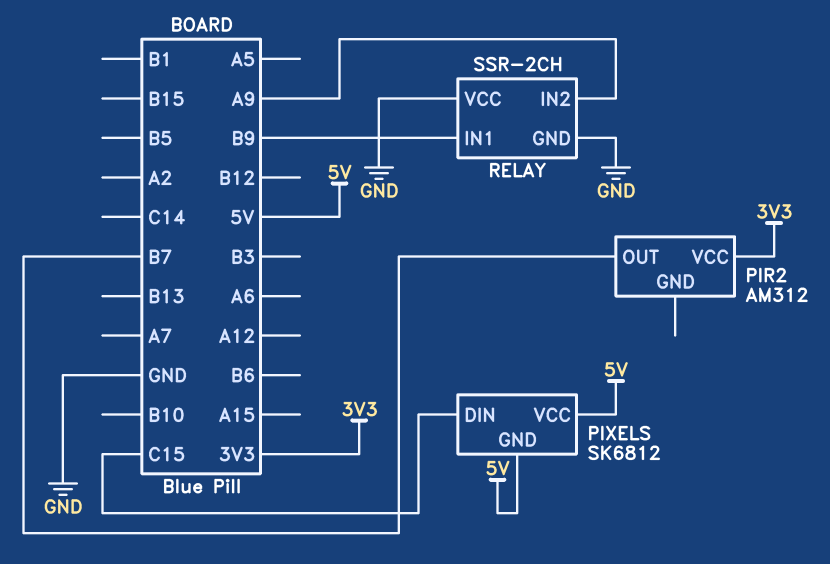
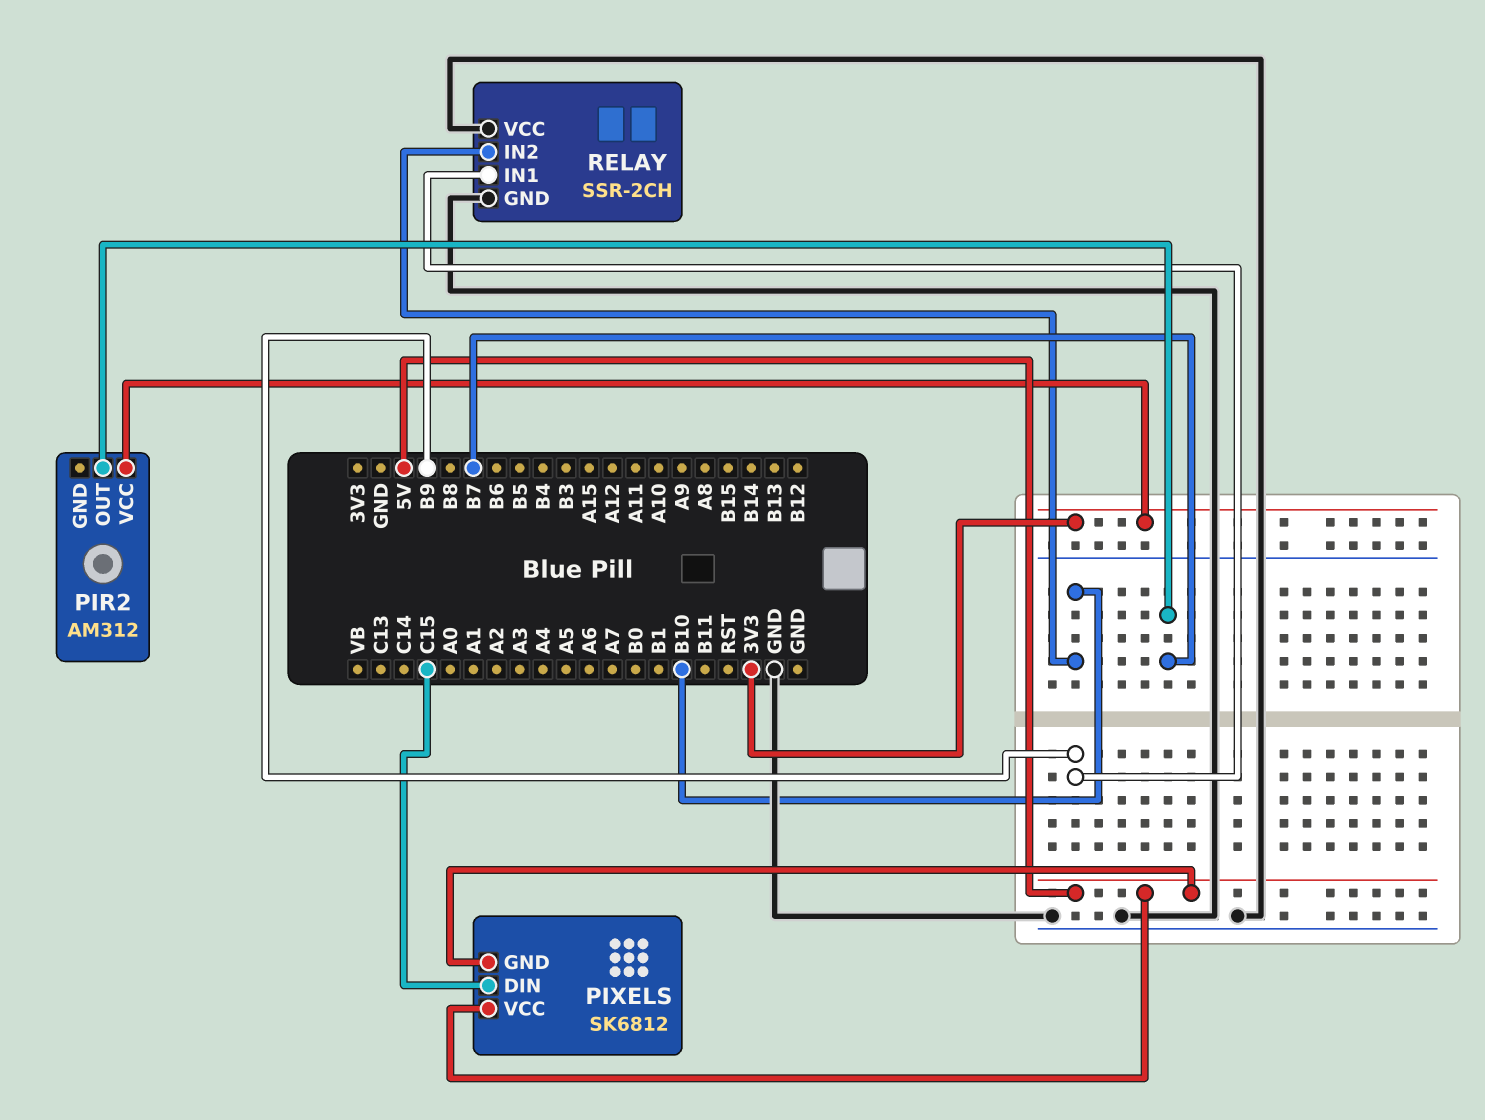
RELAY pin IN2: A9 -> B10

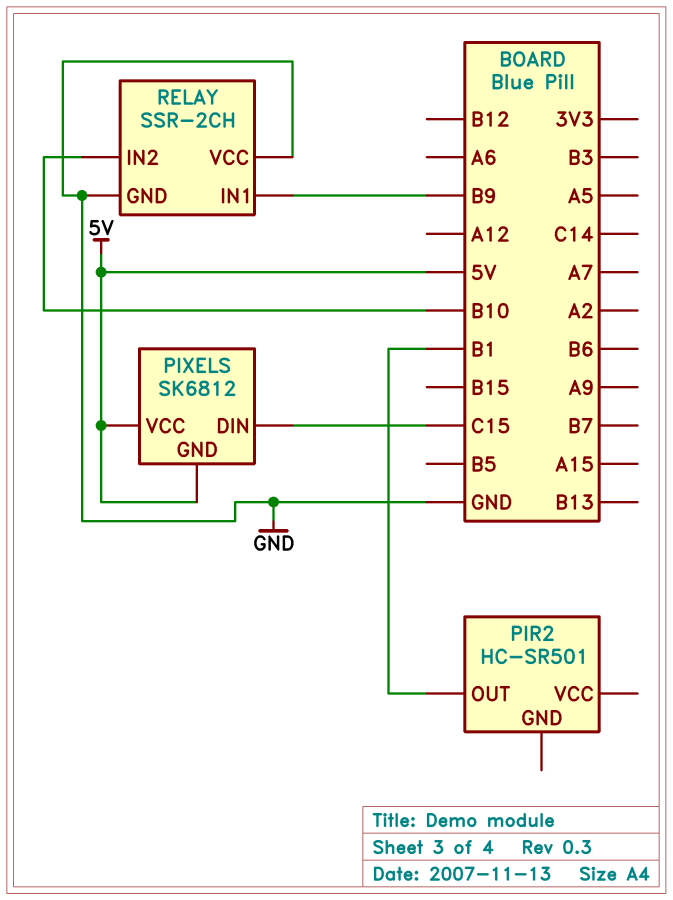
PIR2: AM312 -> HC-SR501
PIR2 pin OUT: B7 -> B1
PIR2 pin VCC: 3V3 -> none

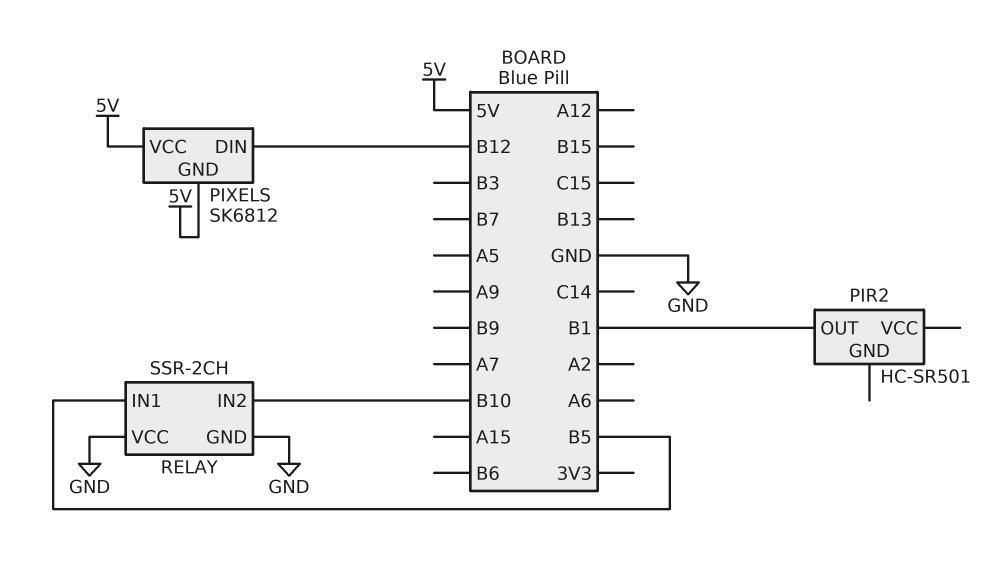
PIXELS pin DIN: C15 -> B12
RELAY pin IN1: B9 -> B5

